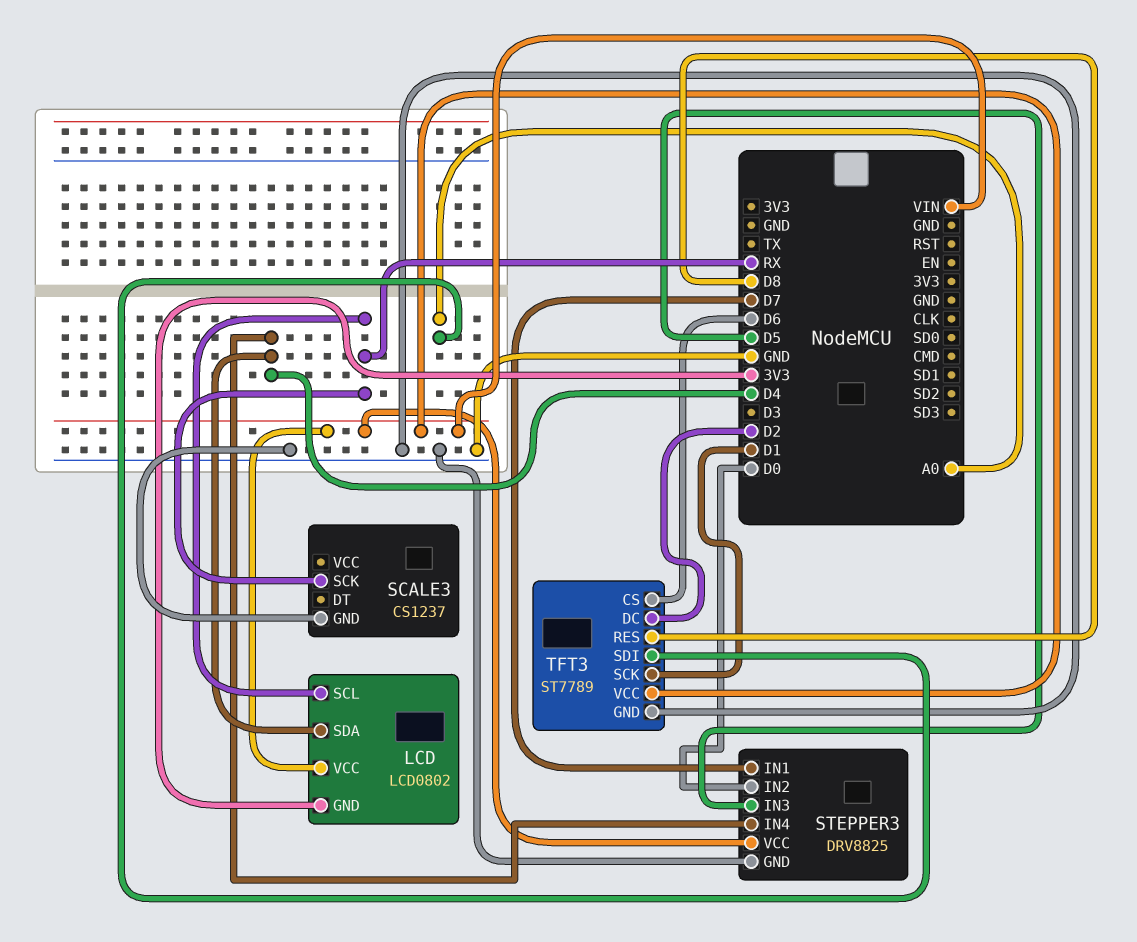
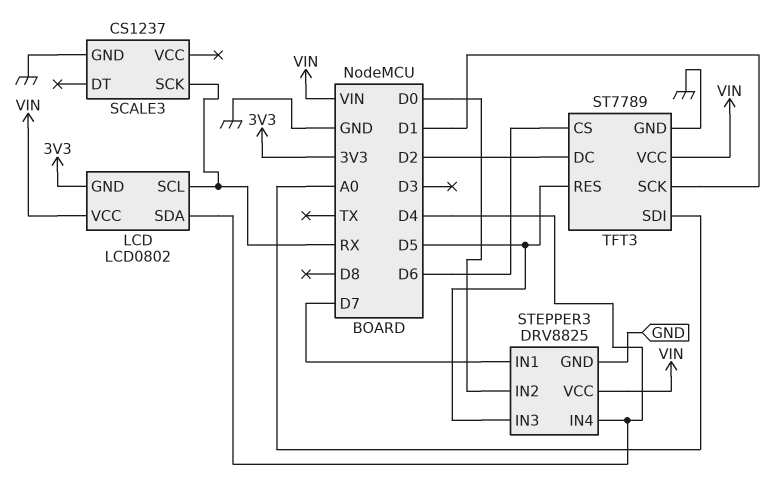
TFT3 pin RES: D8 -> D5

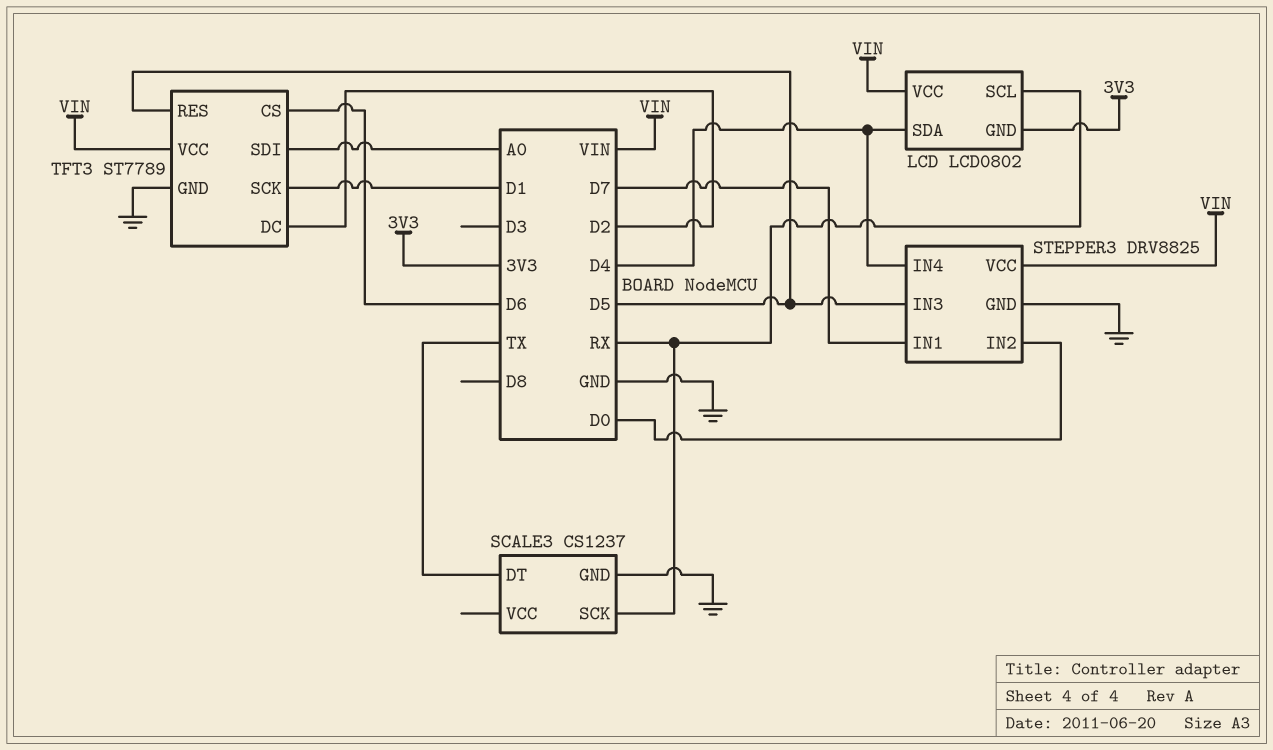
SCALE3 pin DT: none -> TX

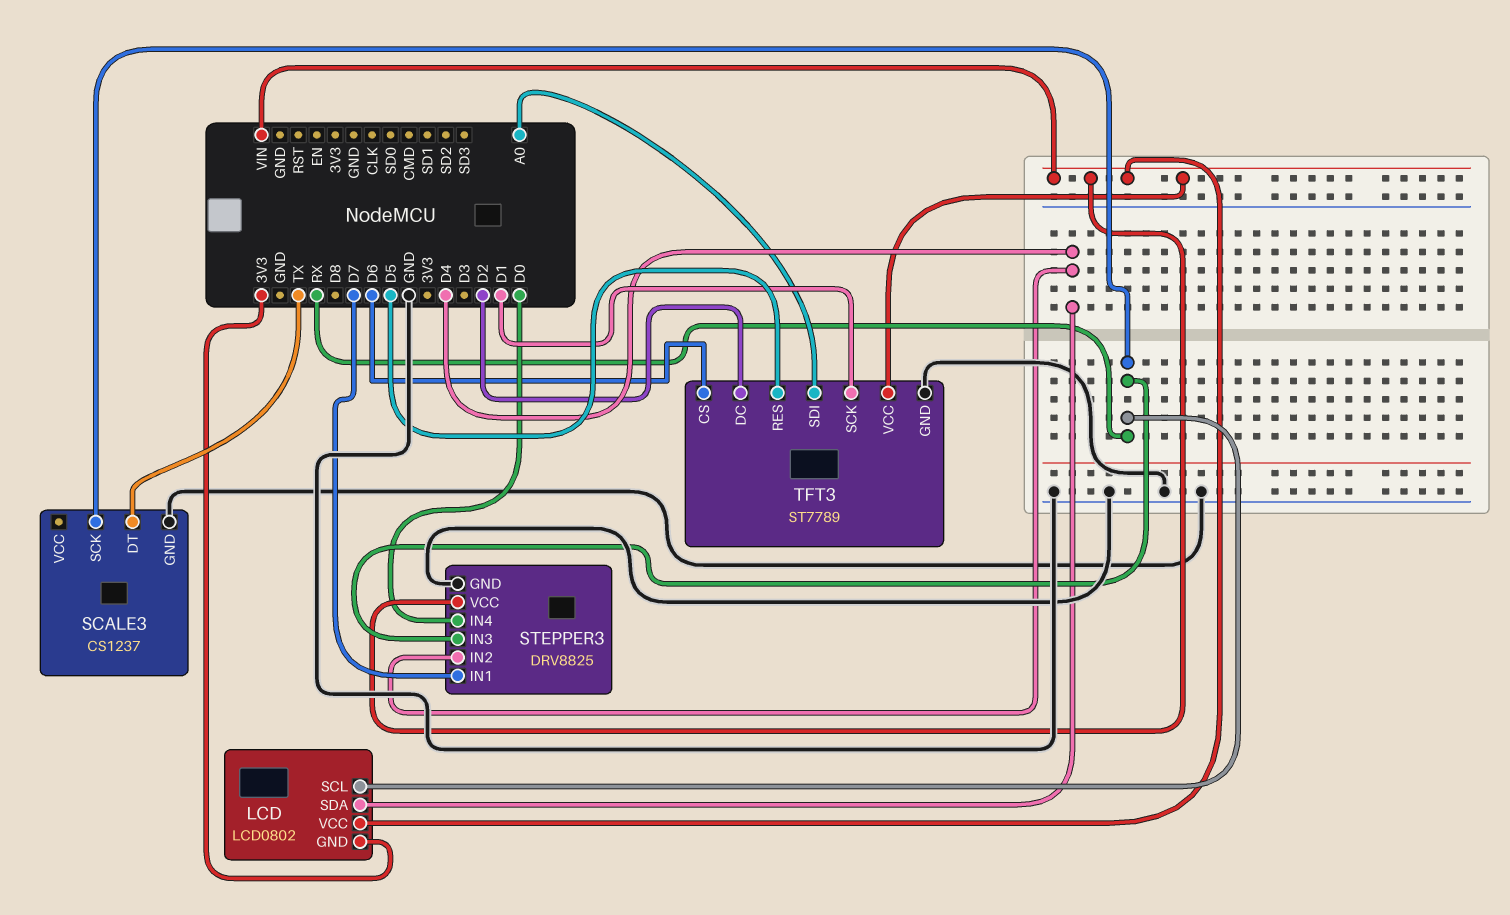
STEPPER3 pin IN2: D0 -> D4
STEPPER3 pin IN3: D5 -> RX
STEPPER3 pin IN4: D4 -> D0

